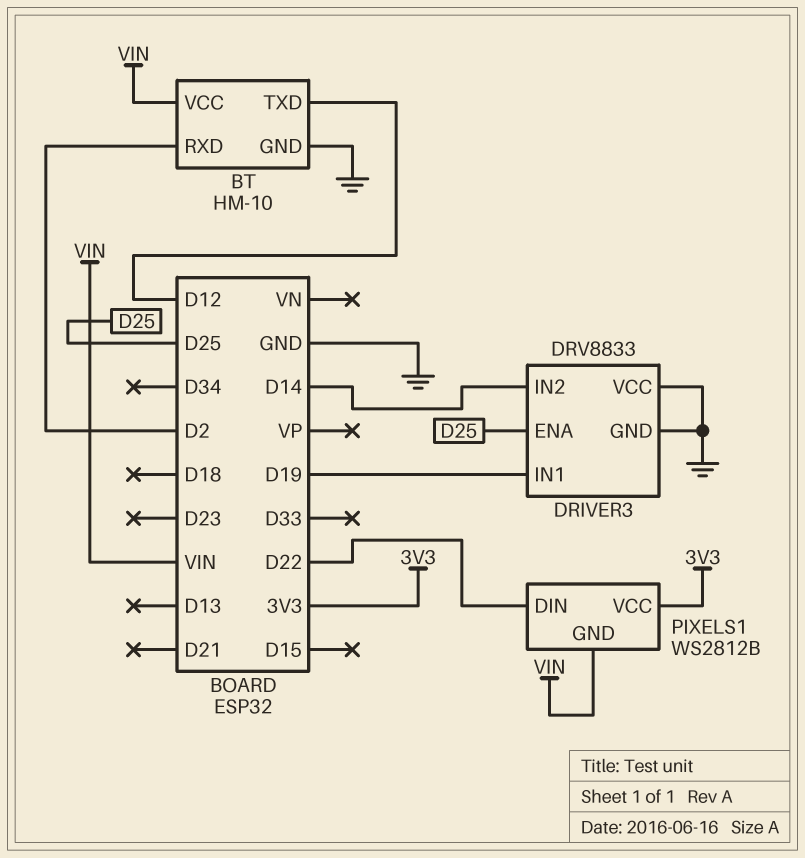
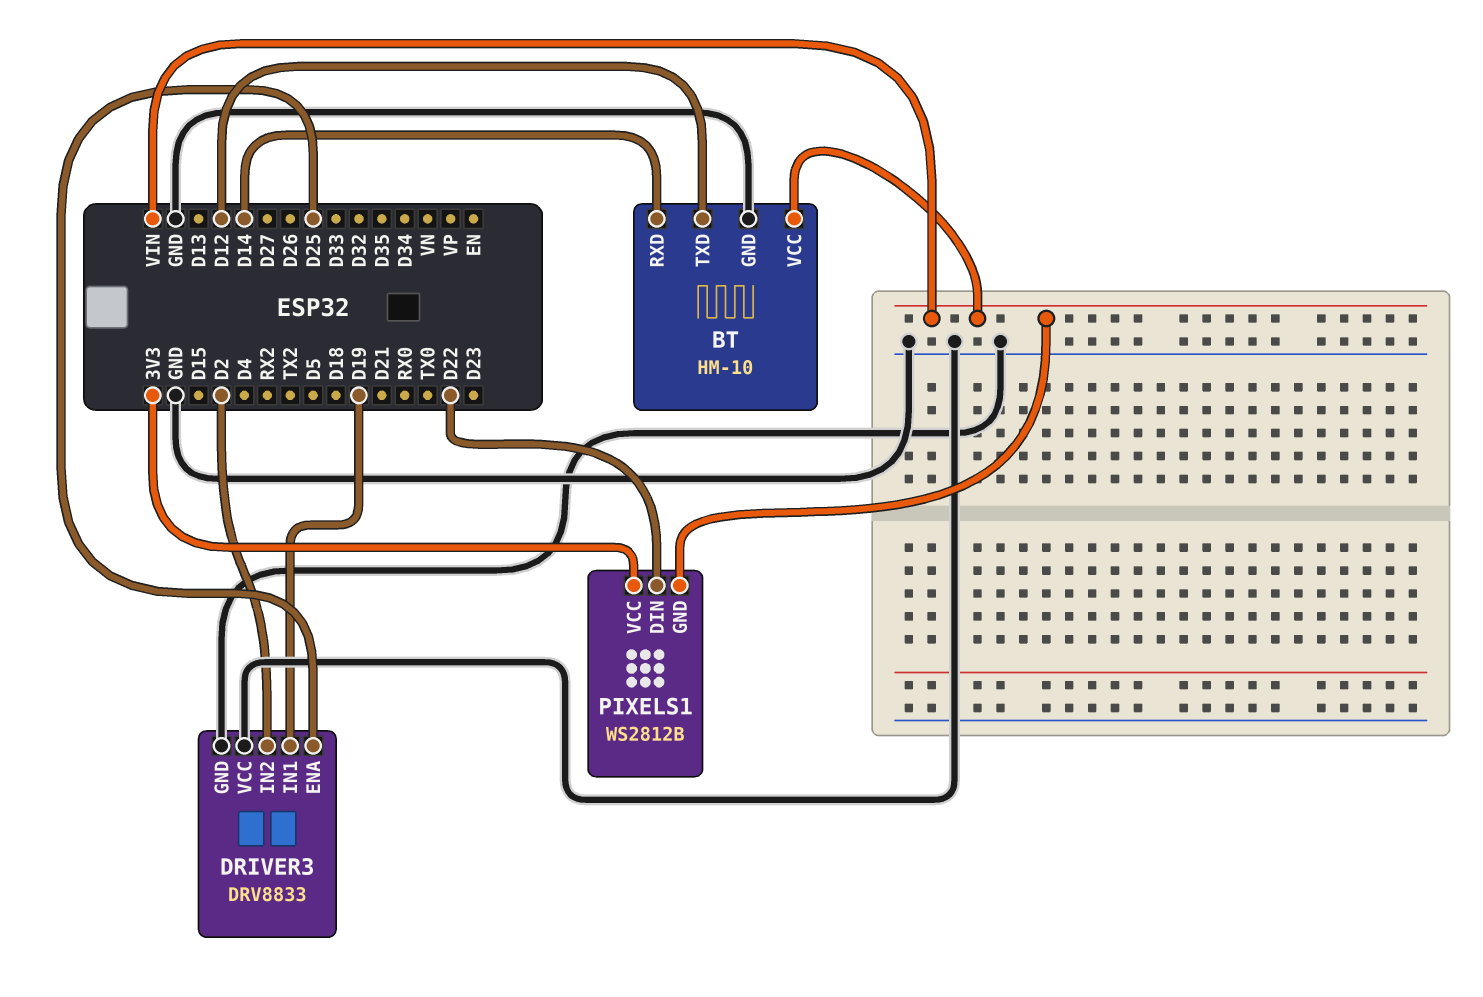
BT pin RXD: D2 -> D14
DRIVER3 pin IN2: D14 -> D2

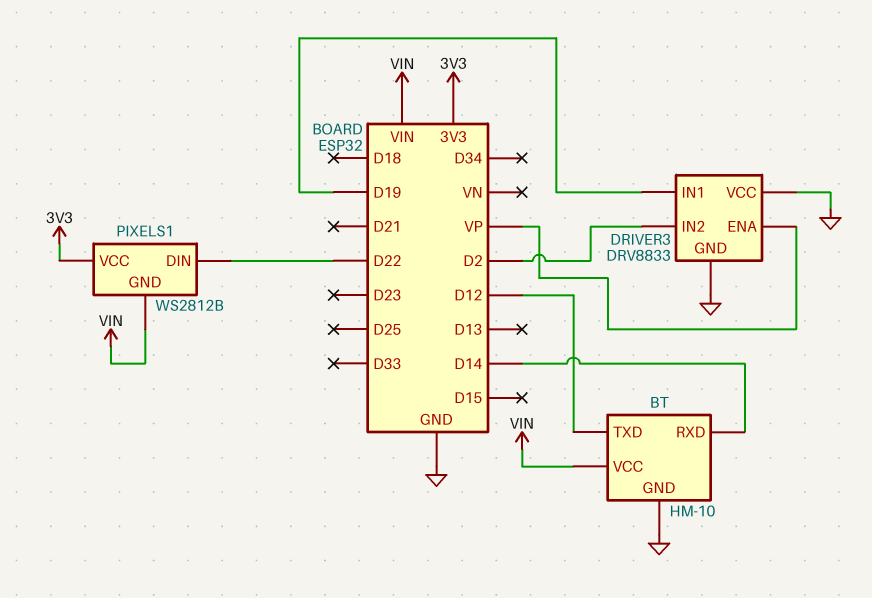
DRIVER3 pin ENA: D25 -> VP

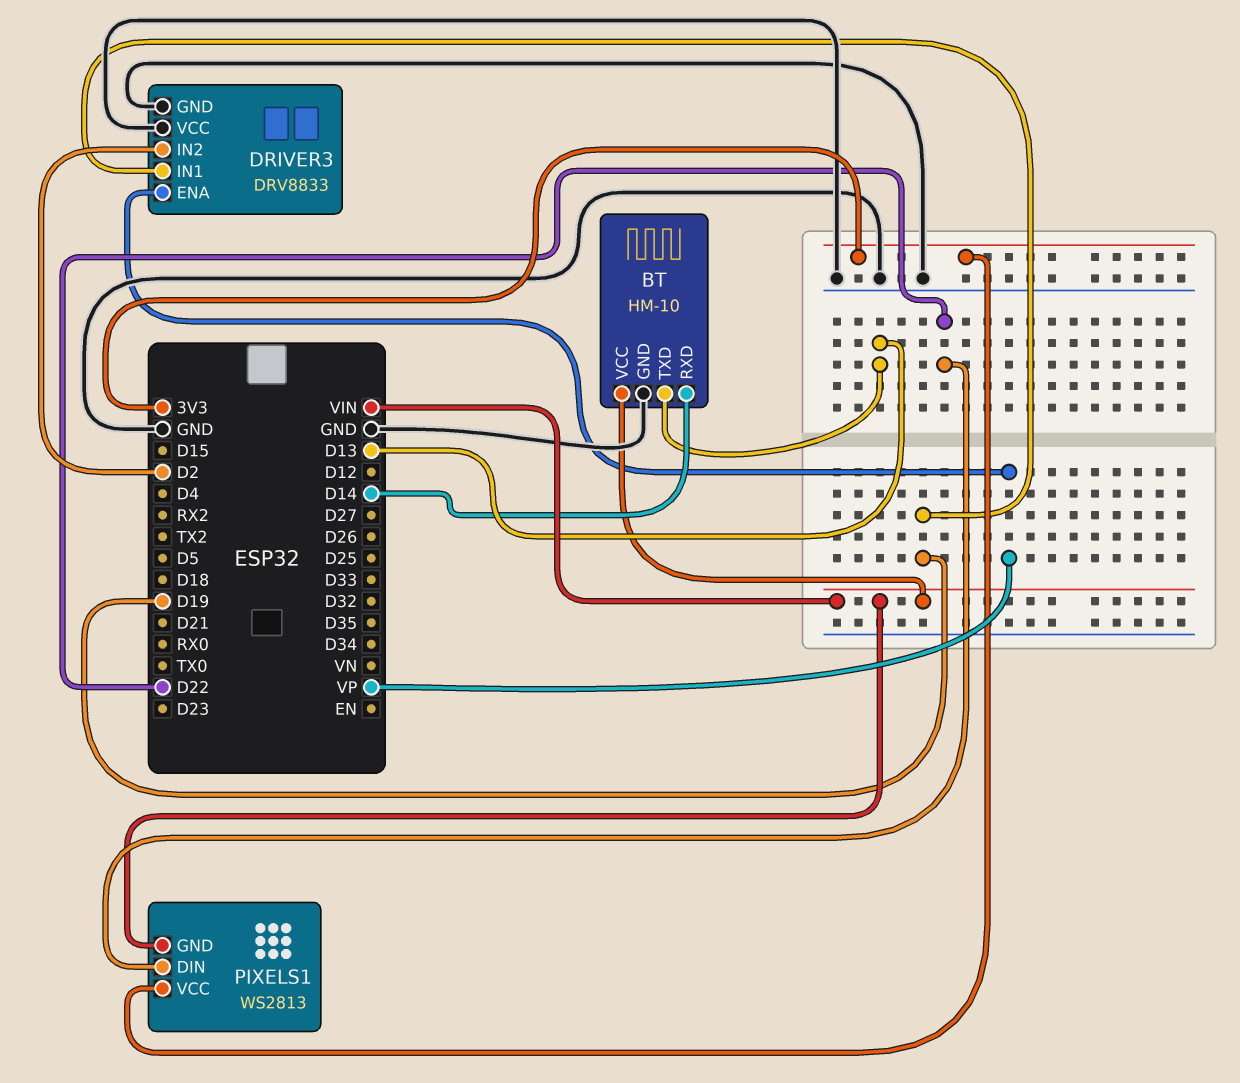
BT pin TXD: D12 -> D13
PIXELS1: WS2812B -> WS2813

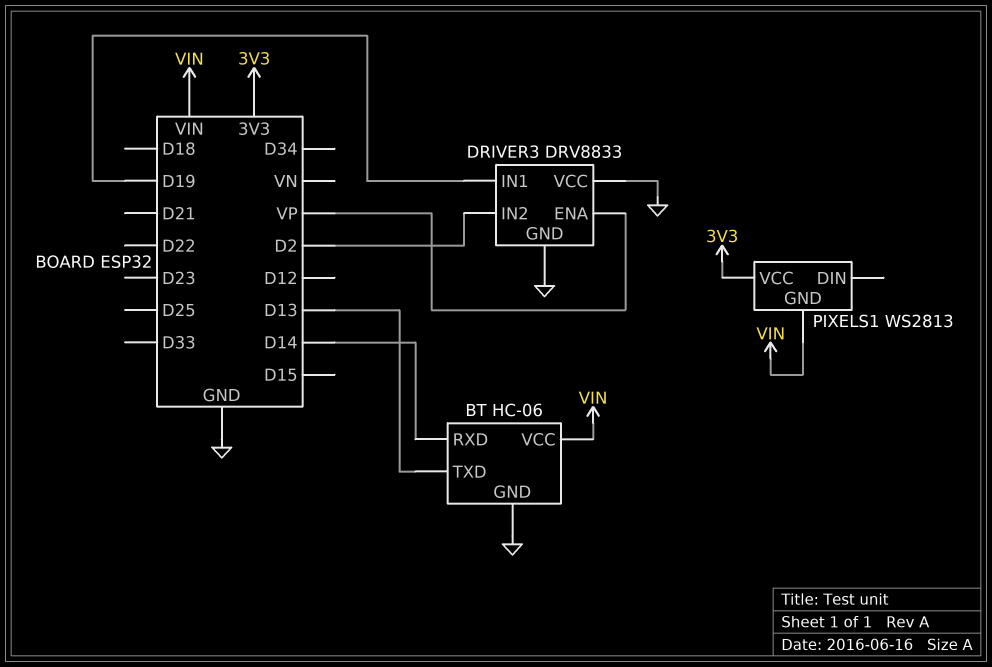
BT: HM-10 -> HC-06
PIXELS1 pin DIN: D22 -> none

